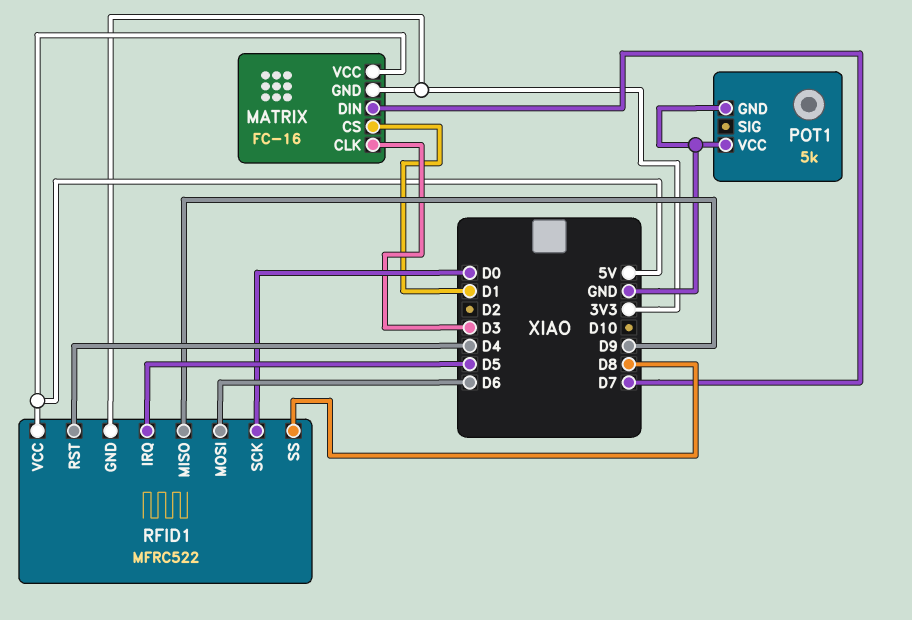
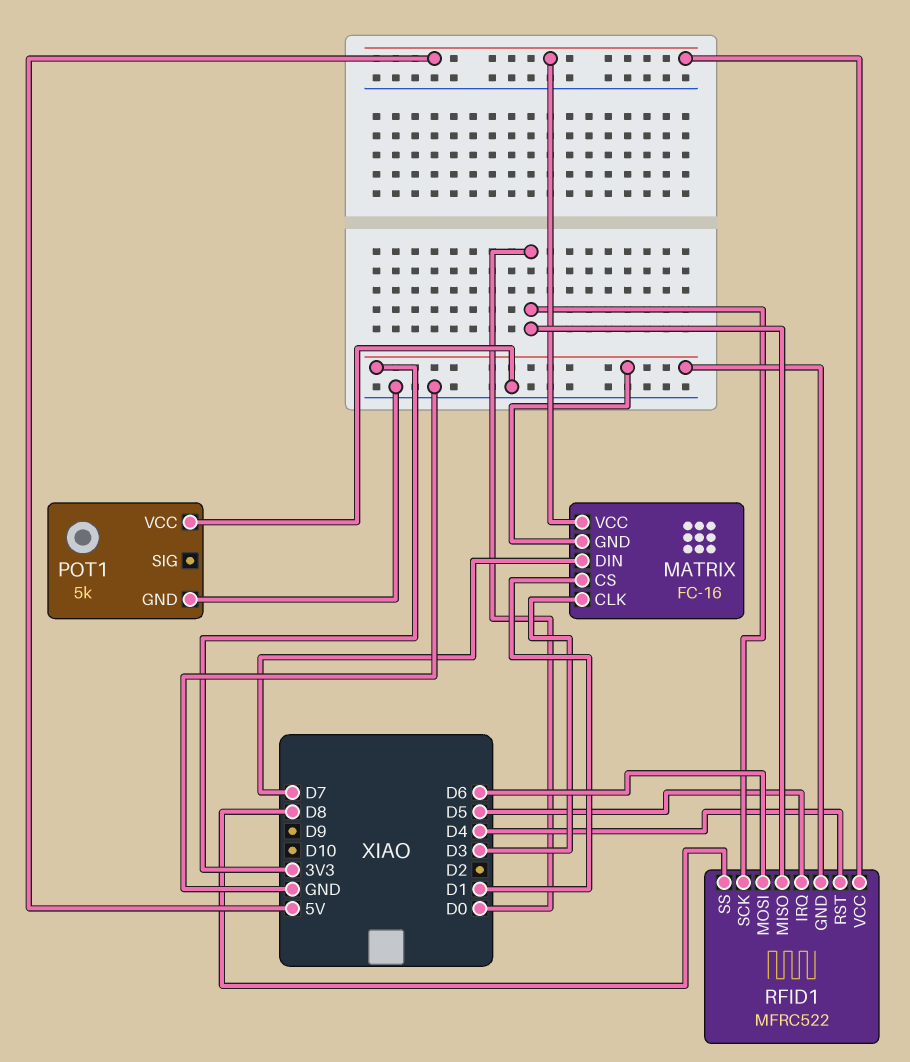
RFID1 pin MISO: D9 -> D0

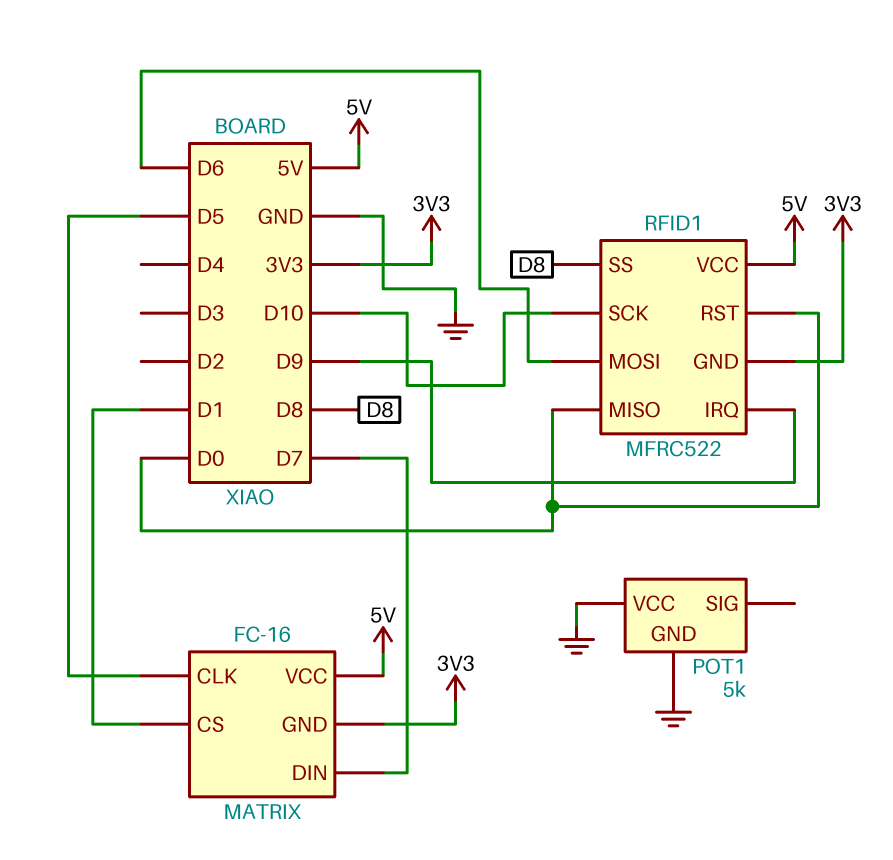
MATRIX pin CLK: D3 -> D5
RFID1 pin IRQ: D5 -> D9
RFID1 pin RST: D4 -> D0
RFID1 pin SCK: D0 -> D10

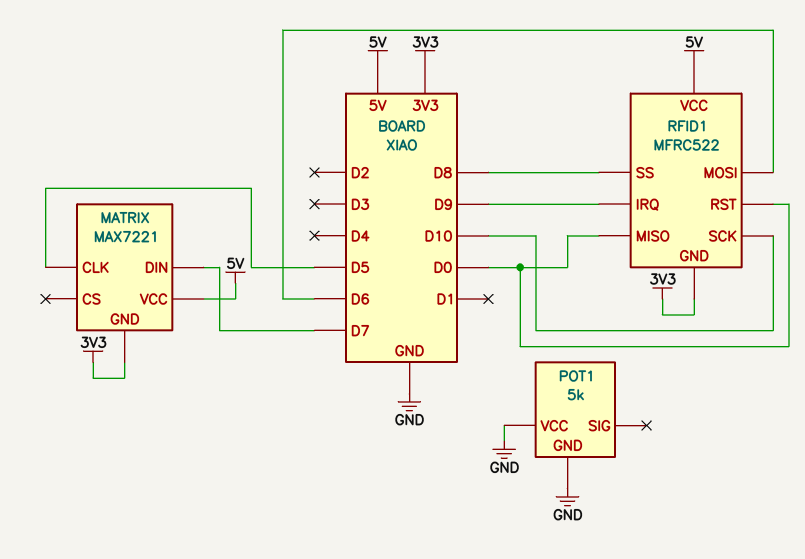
MATRIX: FC-16 -> MAX7221
MATRIX pin CS: D1 -> none

